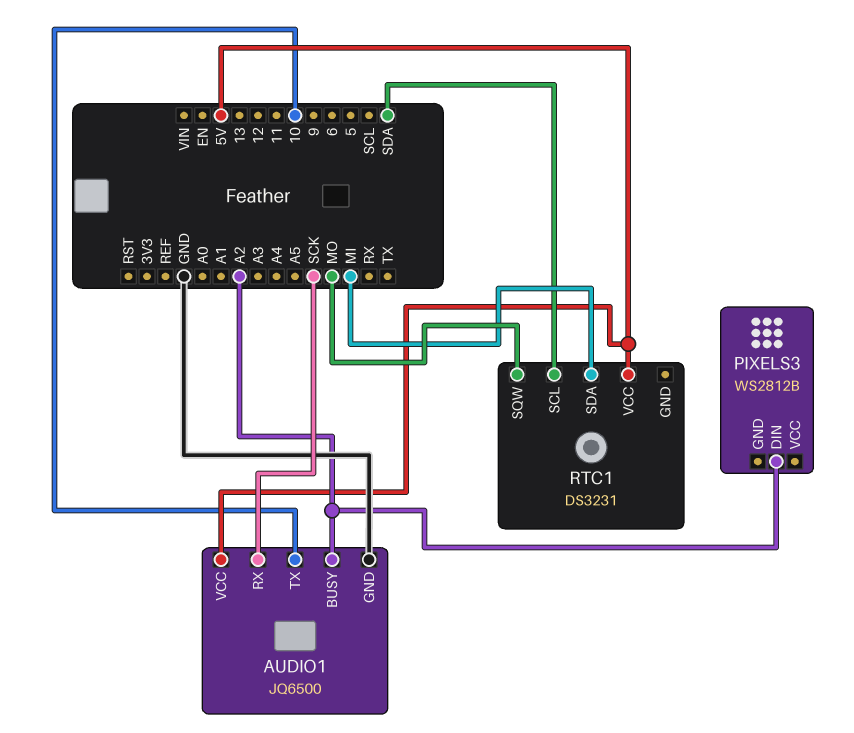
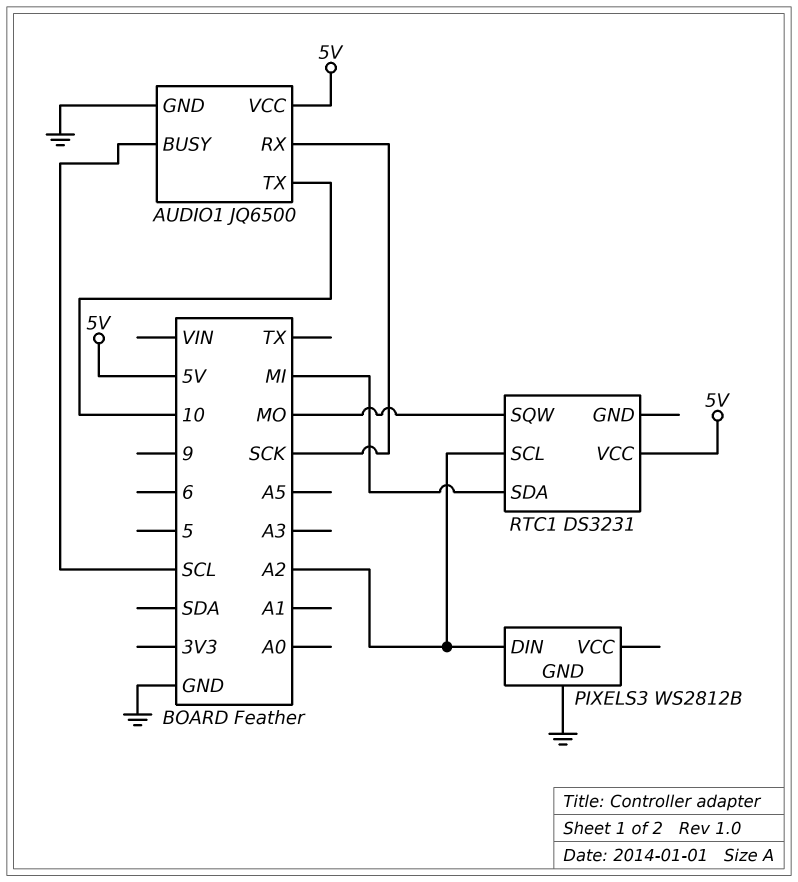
AUDIO1 pin BUSY: A2 -> SCL
PIXELS3 pin GND: none -> GND
RTC1 pin SCL: SDA -> A2

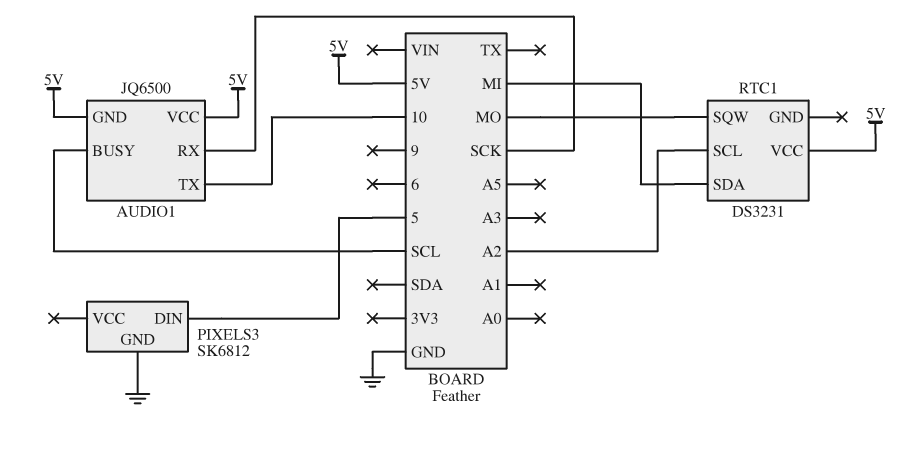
AUDIO1 pin GND: GND -> 5V
PIXELS3: WS2812B -> SK6812
PIXELS3 pin DIN: A2 -> 5

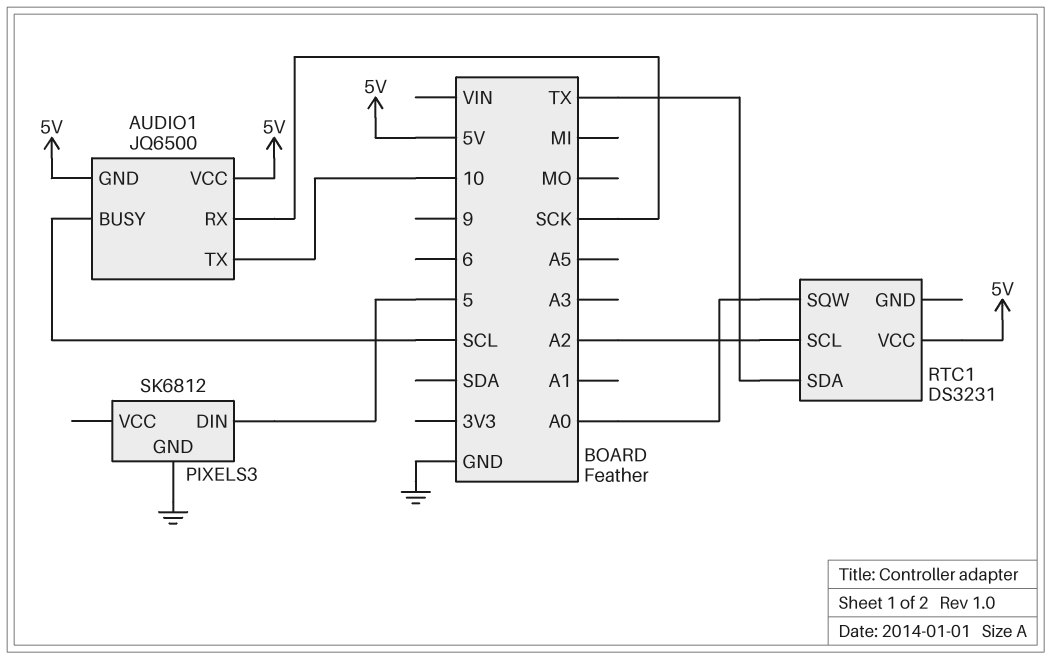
RTC1 pin SDA: MI -> TX
RTC1 pin SQW: MO -> A0

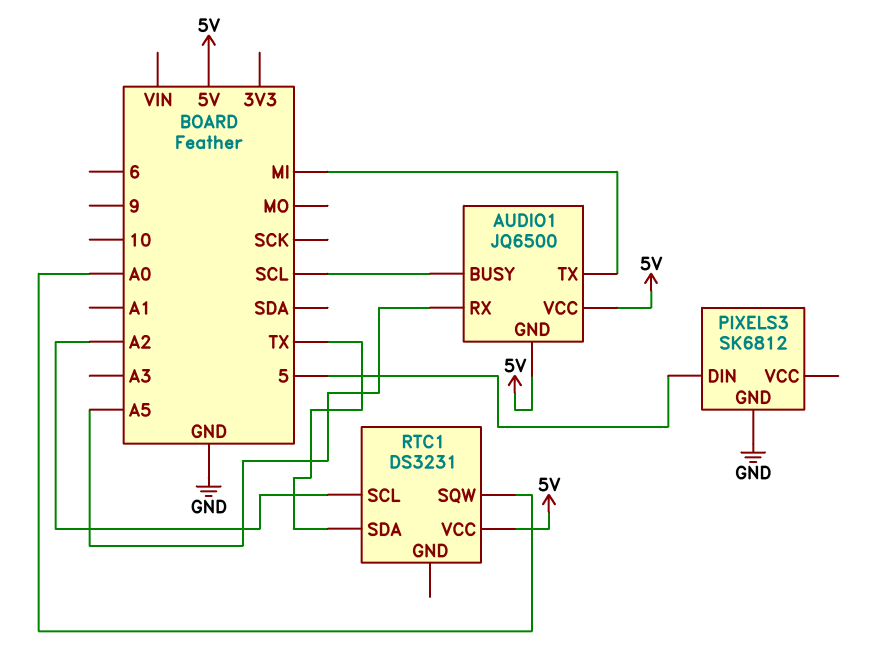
AUDIO1 pin RX: SCK -> A5
AUDIO1 pin TX: 10 -> MI

